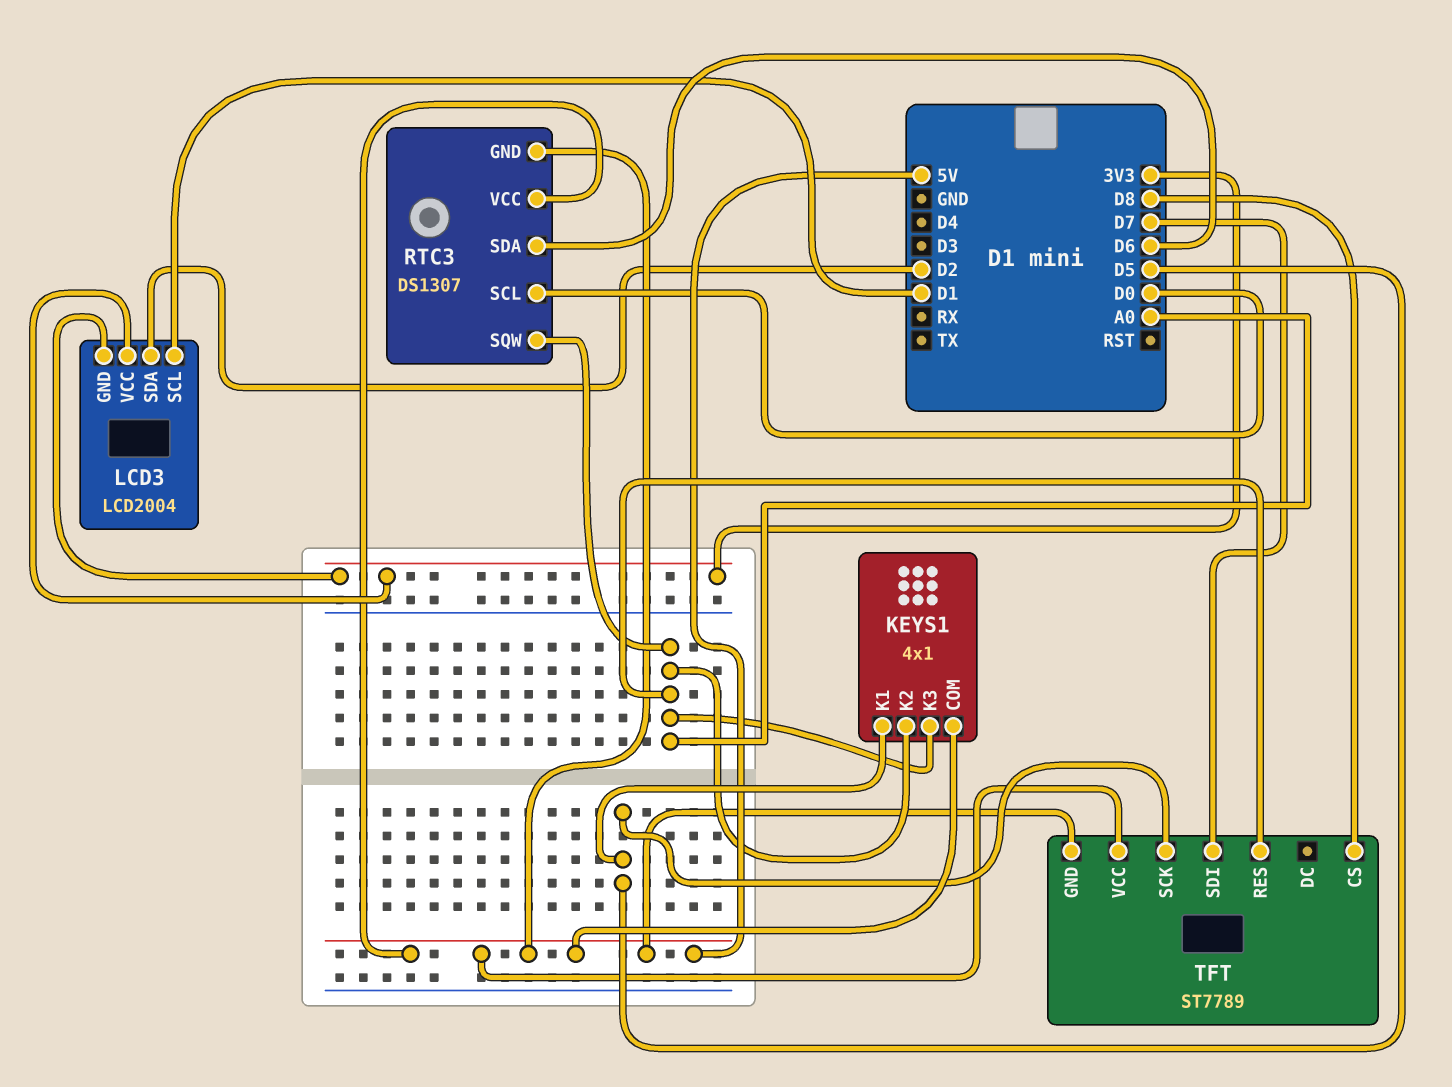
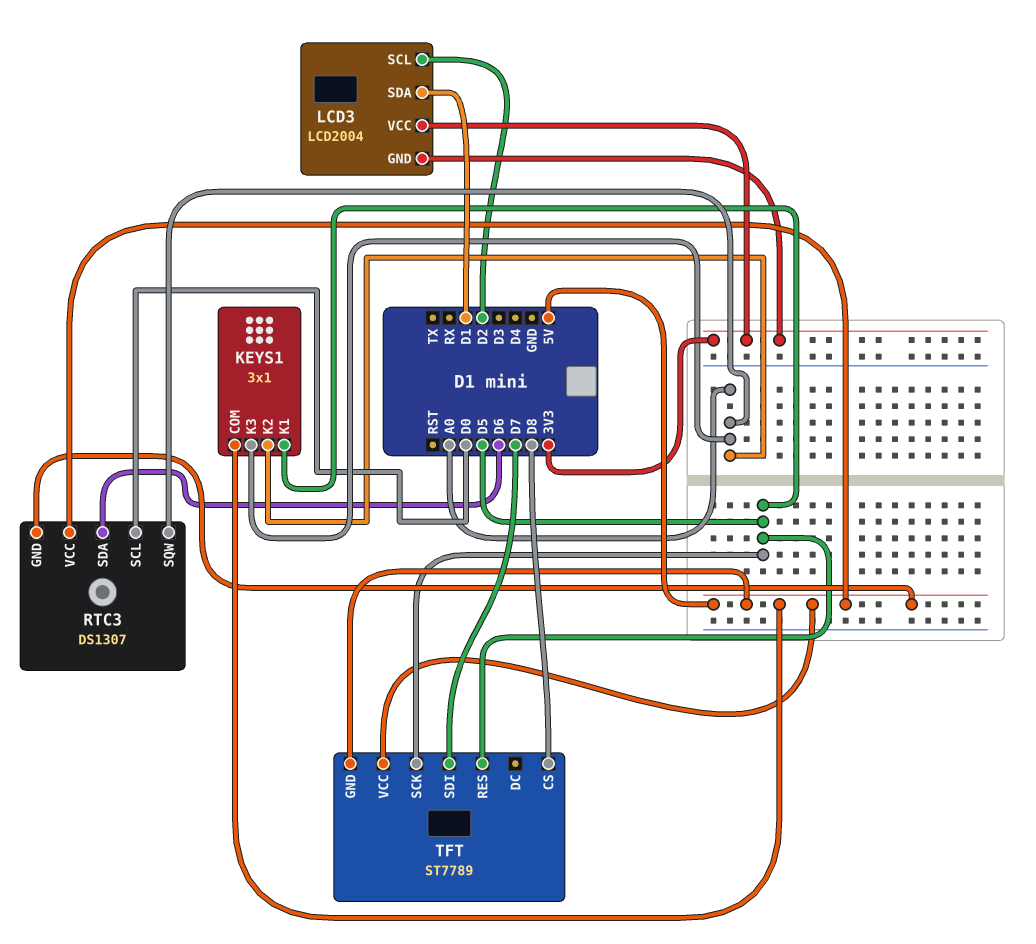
KEYS1: 4x1 -> 3x1
LCD3 pin SCL: D1 -> D2
LCD3 pin SDA: D2 -> D1
TFT pin RES: A0 -> D5

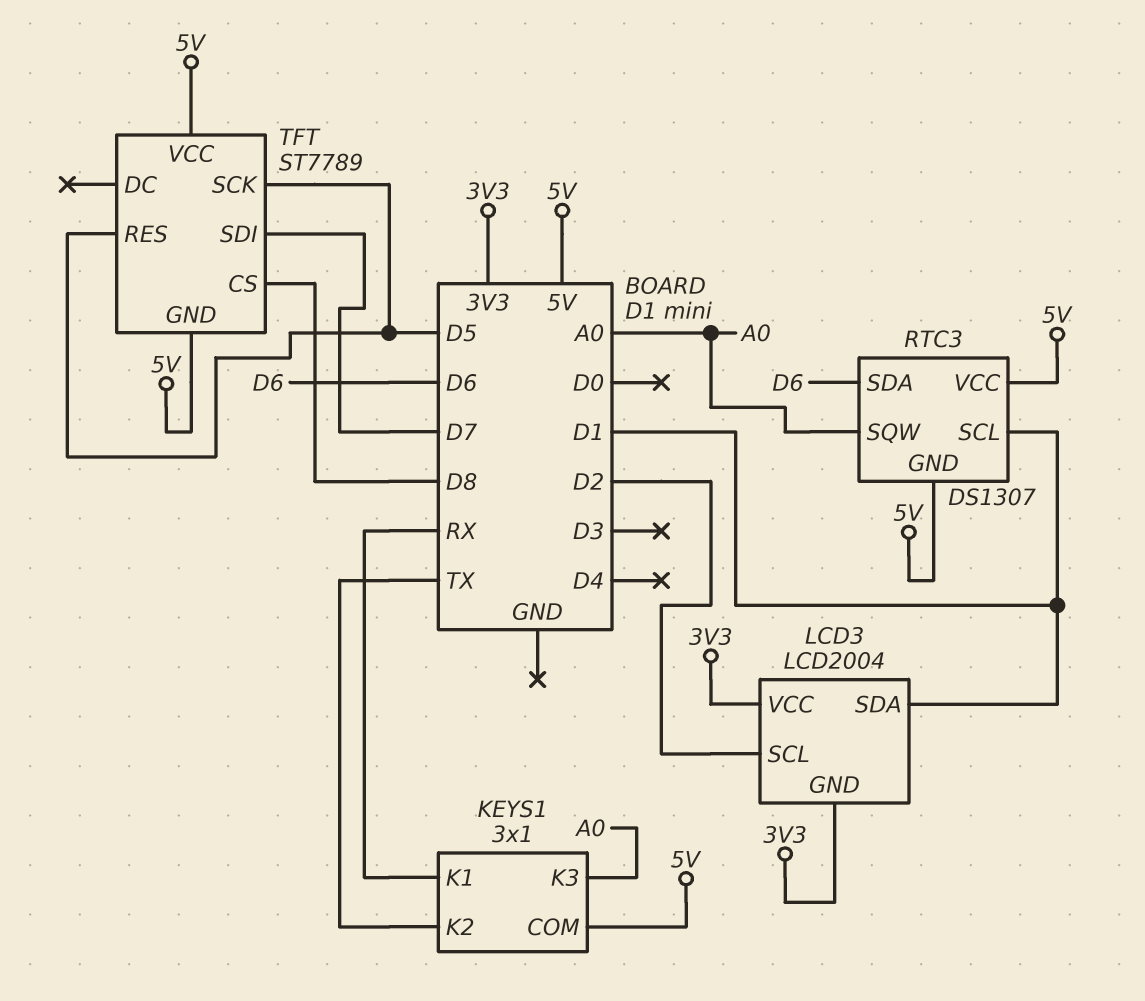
KEYS1 pin K1: D5 -> RX
KEYS1 pin K2: A0 -> TX
RTC3 pin SCL: D0 -> D1

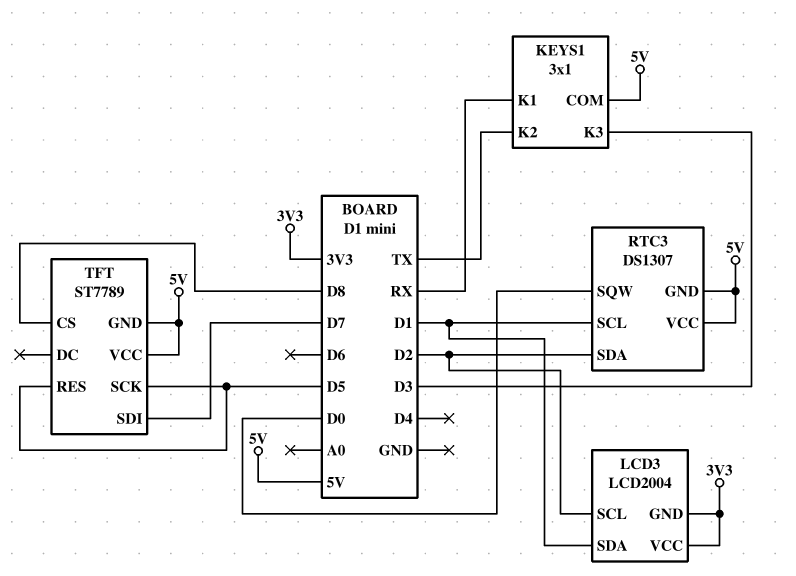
KEYS1 pin K3: A0 -> D3
RTC3 pin SDA: D6 -> D2
RTC3 pin SQW: A0 -> D0

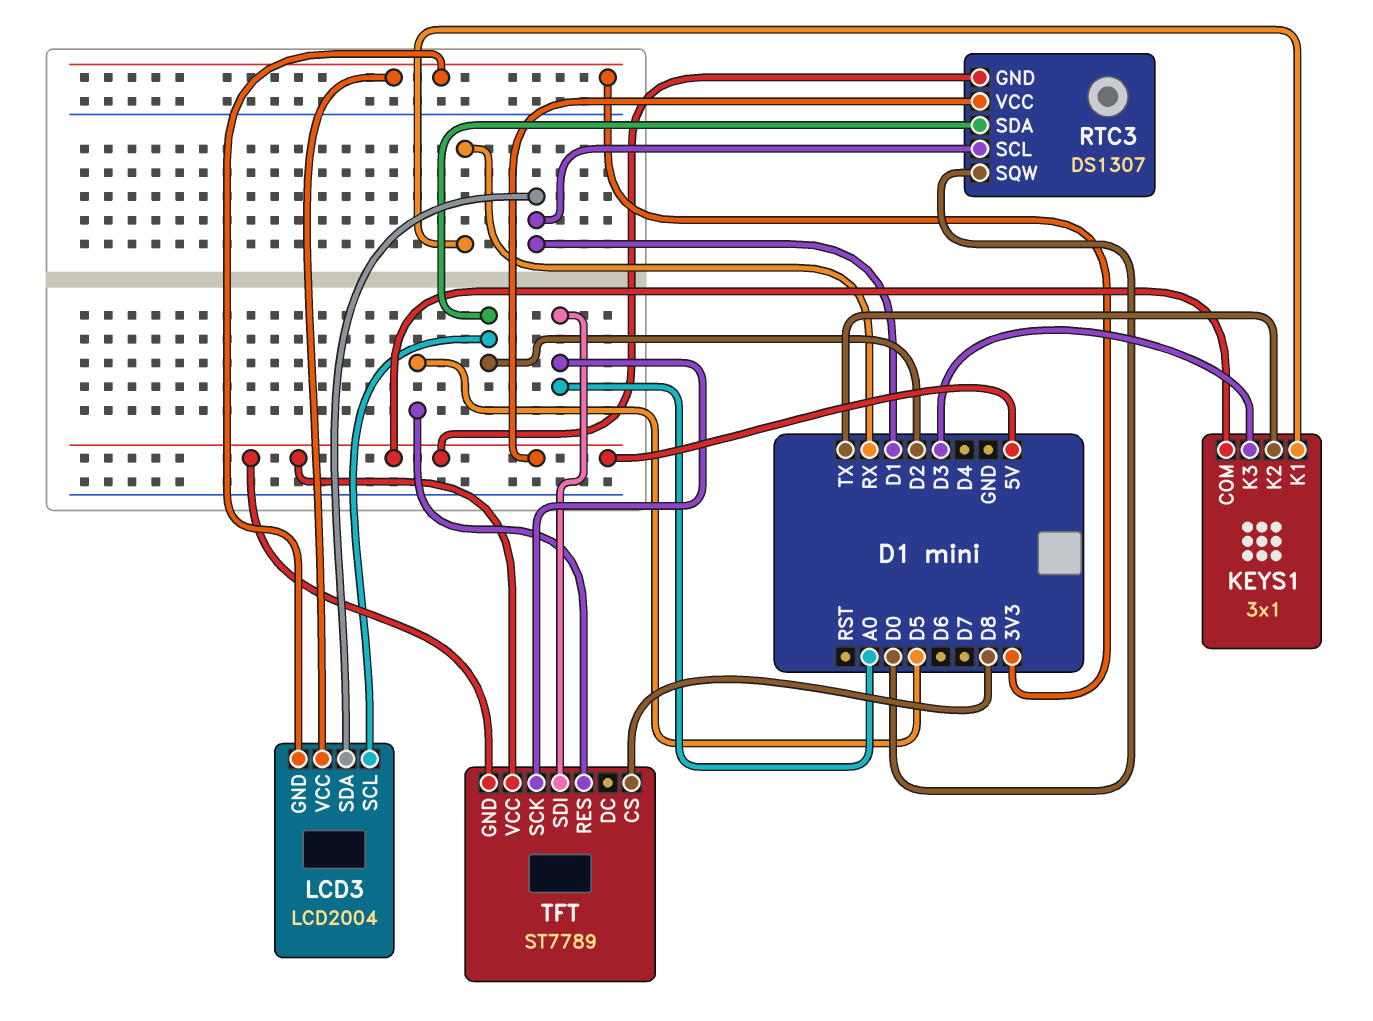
TFT pin SCK: D5 -> A0
TFT pin SDI: D7 -> A0

